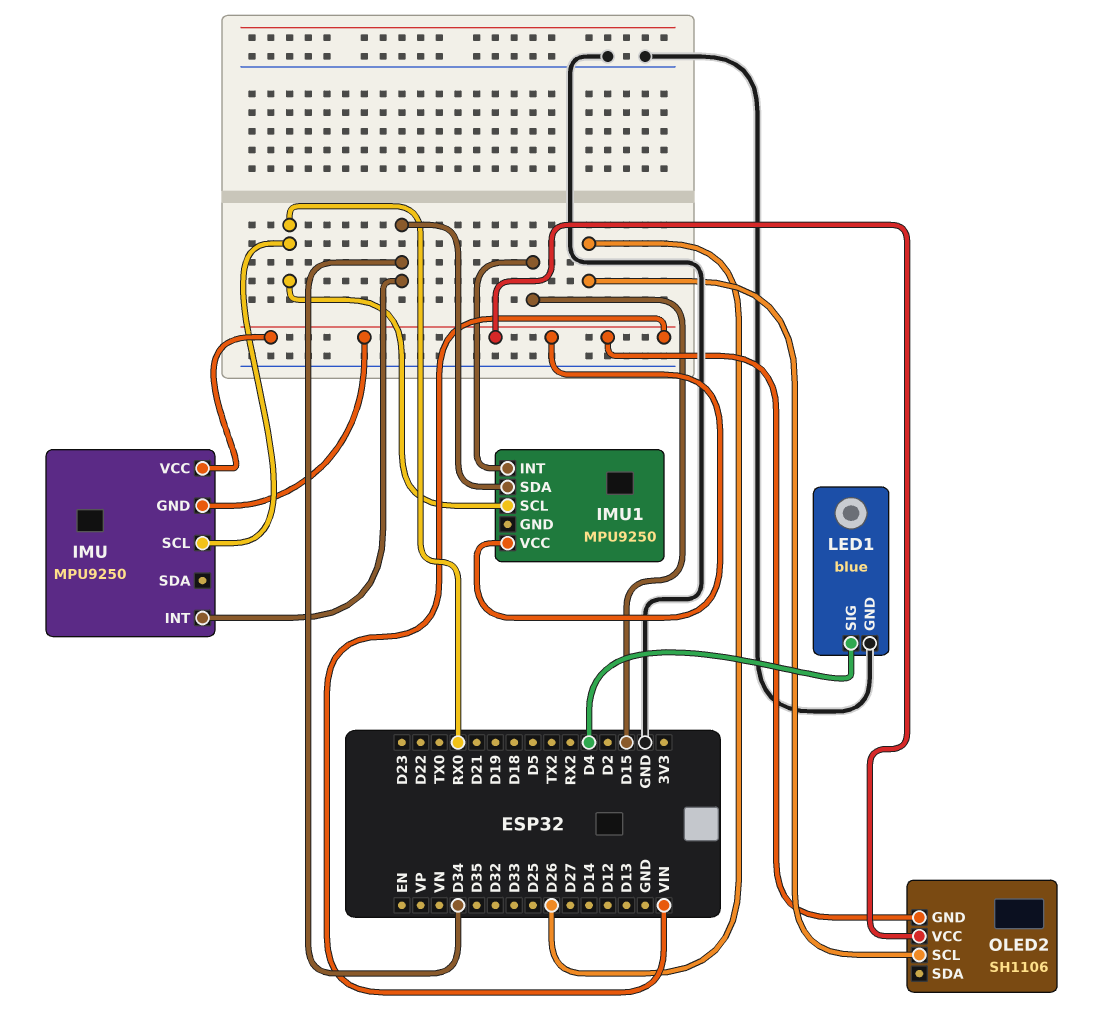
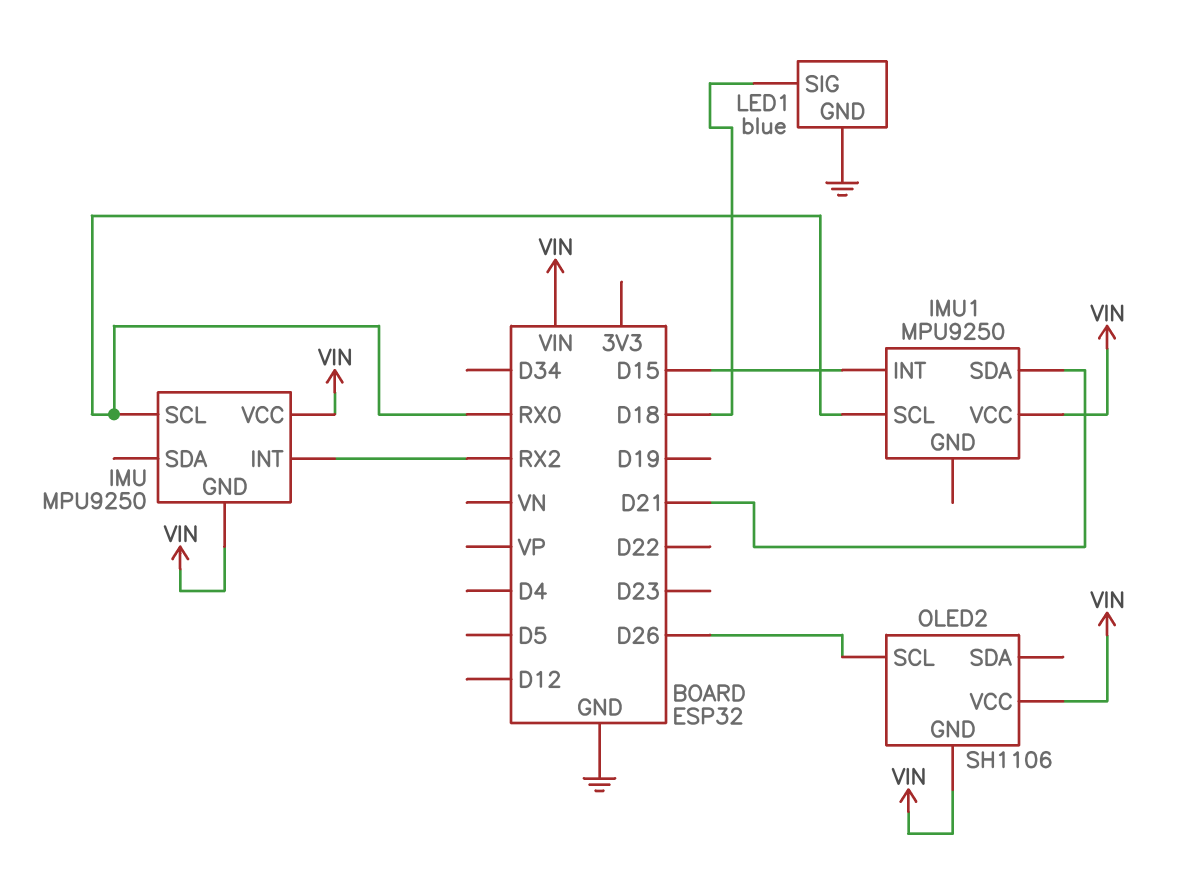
IMU pin INT: D34 -> RX2
IMU1 pin SDA: D34 -> D21
LED1 pin SIG: D4 -> D18

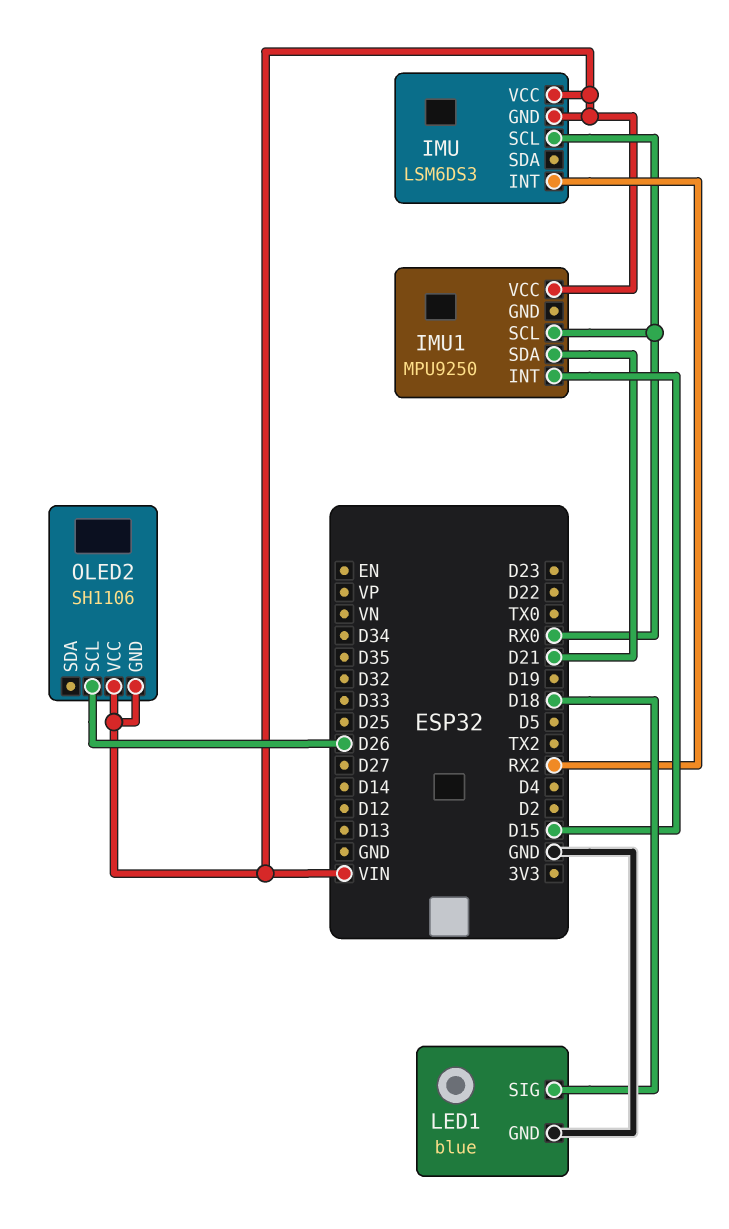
IMU: MPU9250 -> LSM6DS3

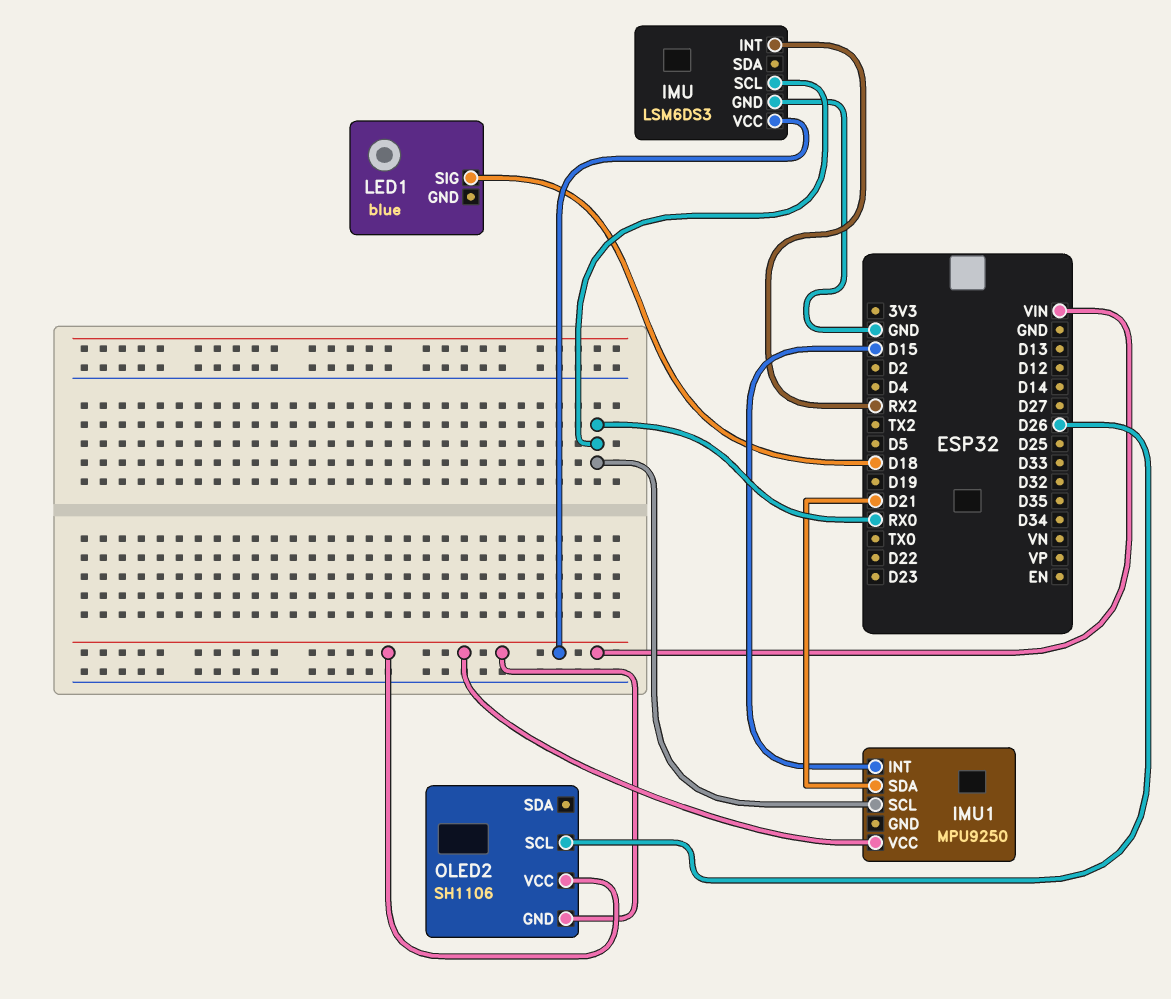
IMU pin GND: VIN -> GND
LED1 pin GND: GND -> none

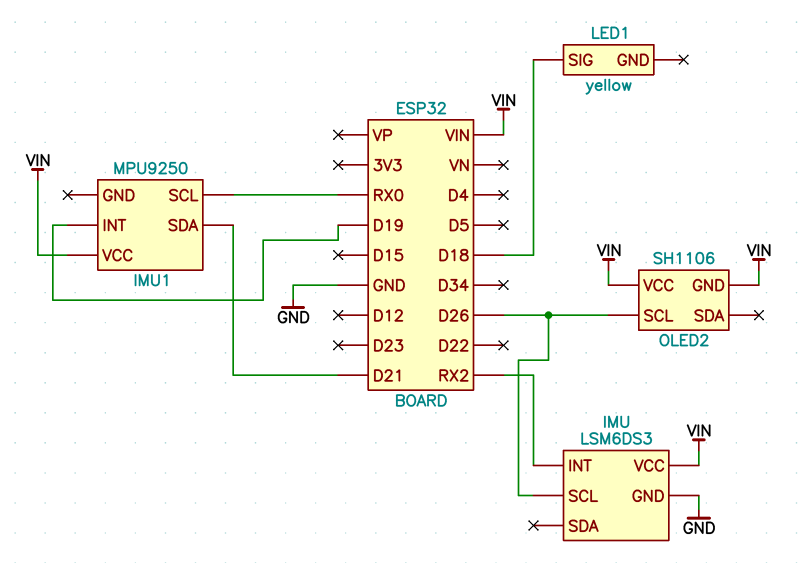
IMU pin SCL: RX0 -> D26
IMU1 pin INT: D15 -> D19
LED1: blue -> yellow

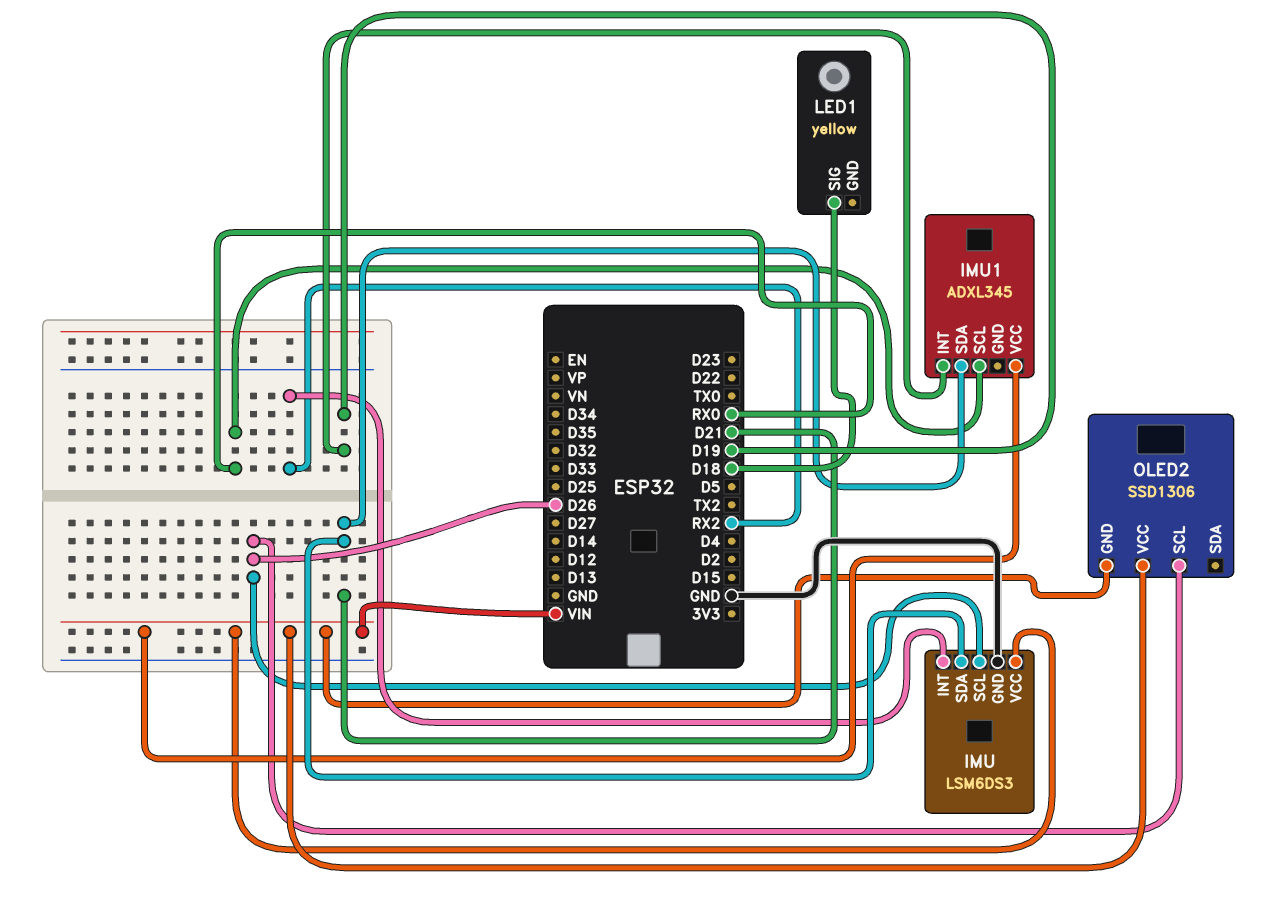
IMU pin SDA: none -> D21
IMU1: MPU9250 -> ADXL345
OLED2: SH1106 -> SSD1306

